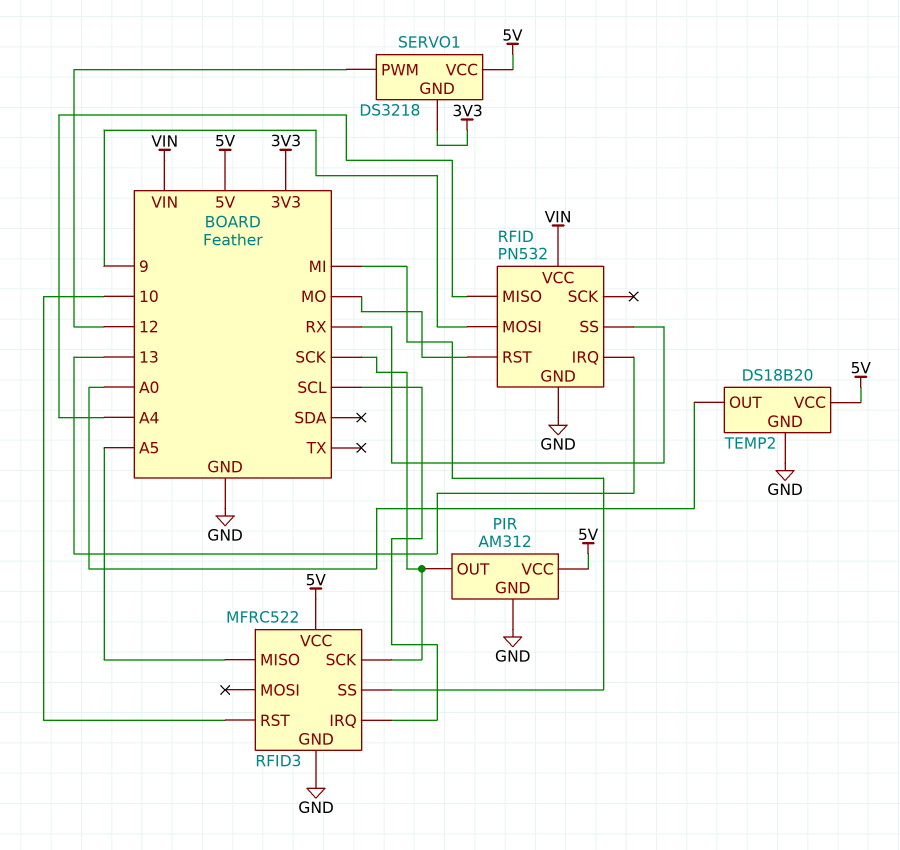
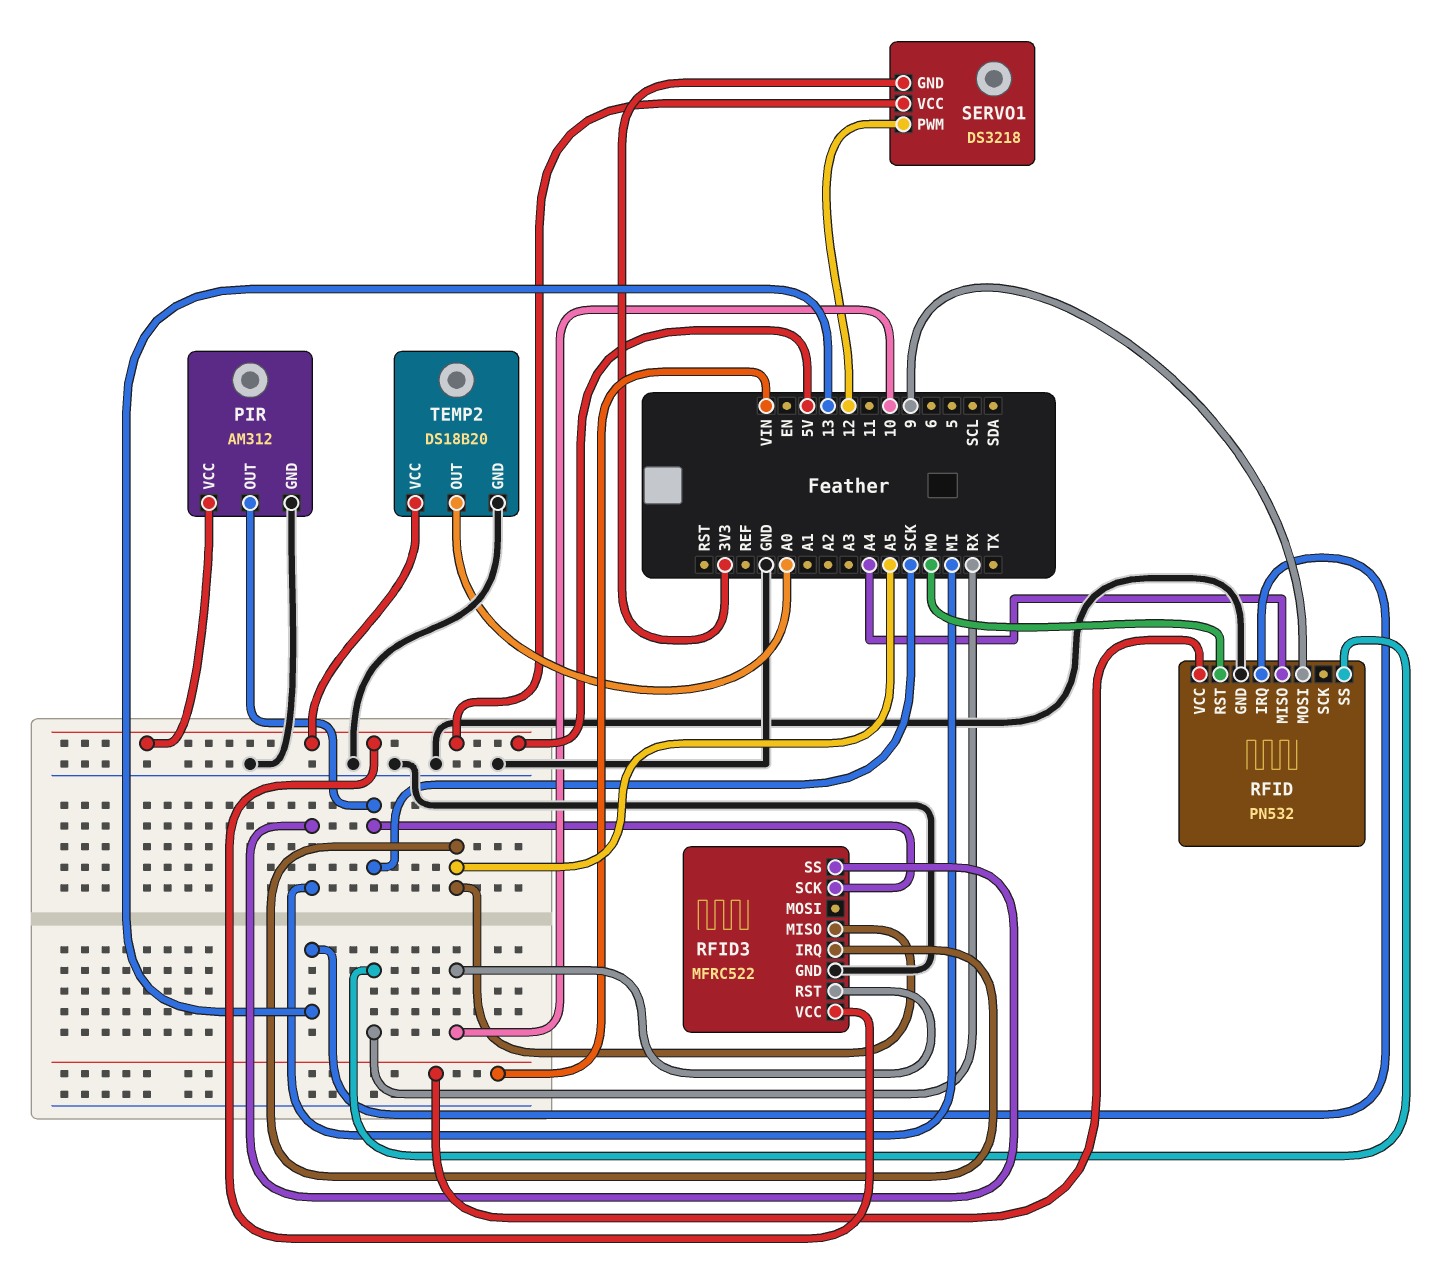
RFID3 pin IRQ: SCL -> A5

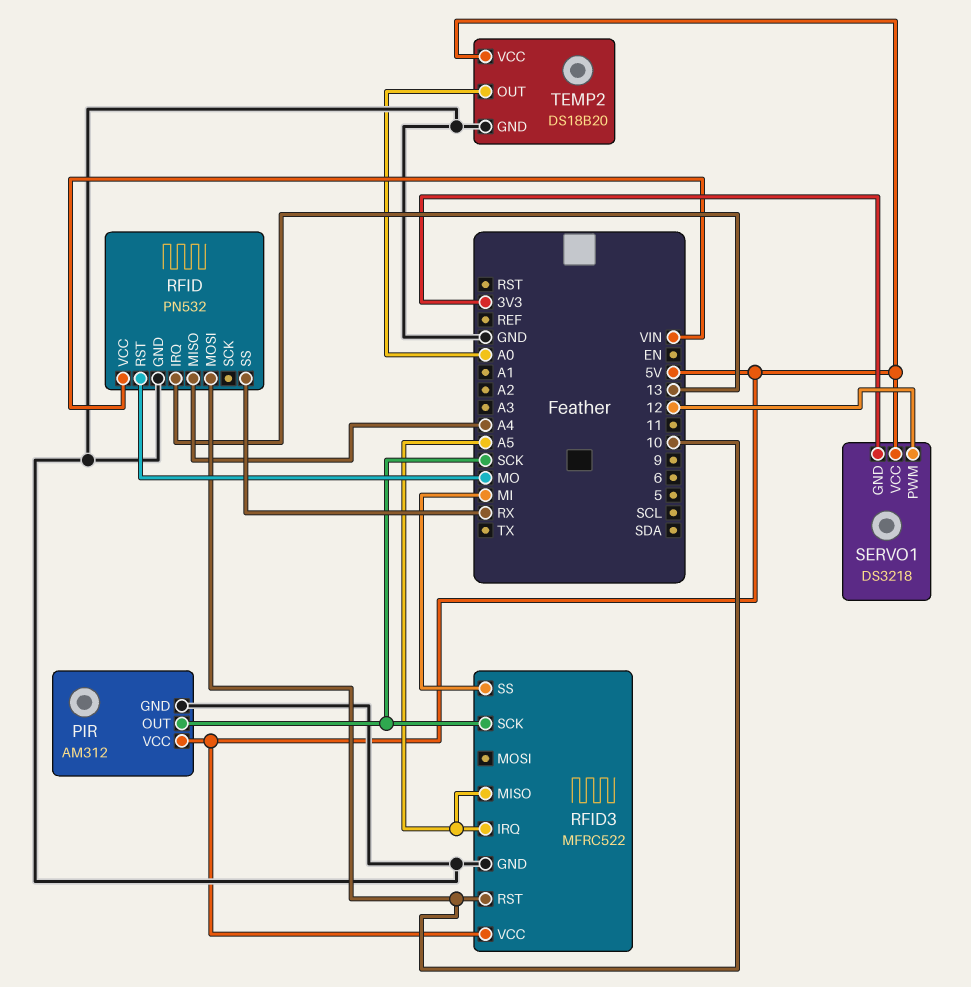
RFID pin MOSI: 9 -> 10

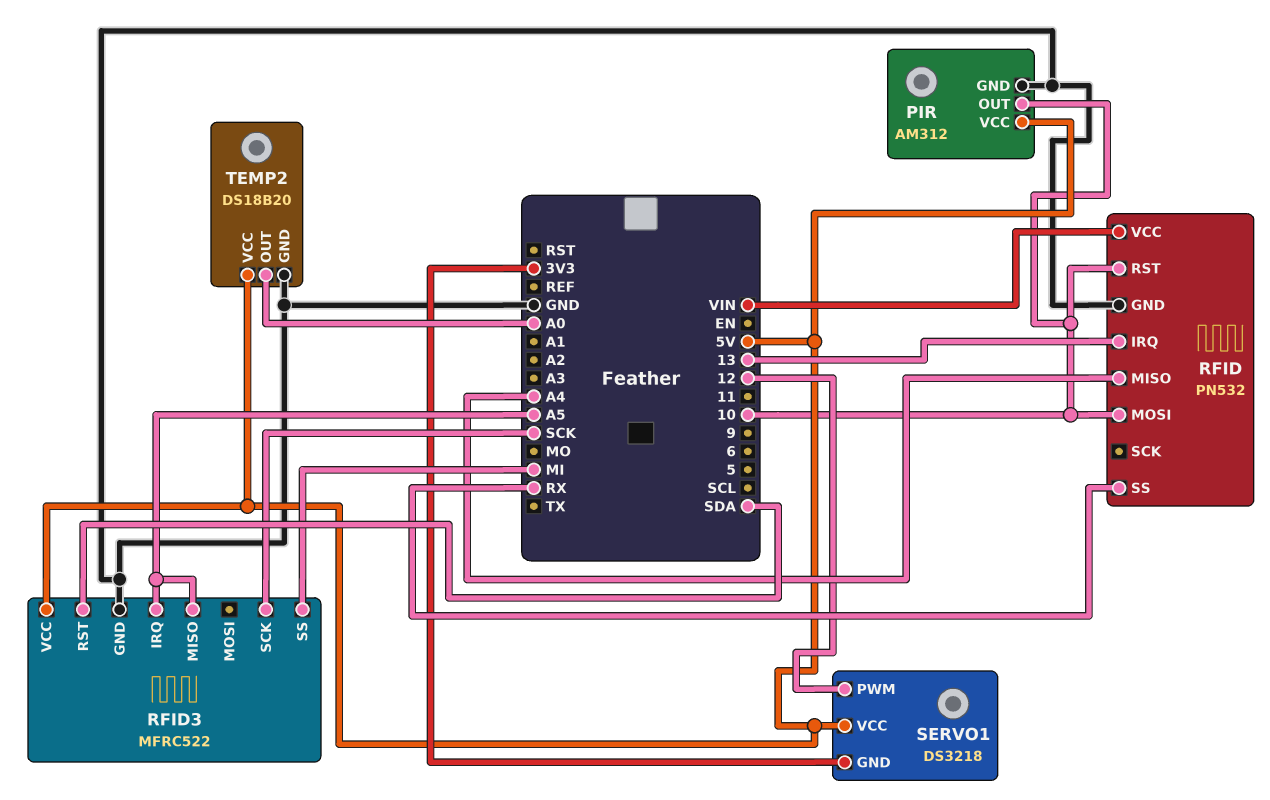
PIR pin OUT: SCK -> 10
RFID pin RST: MO -> 10
RFID3 pin RST: 10 -> SDA

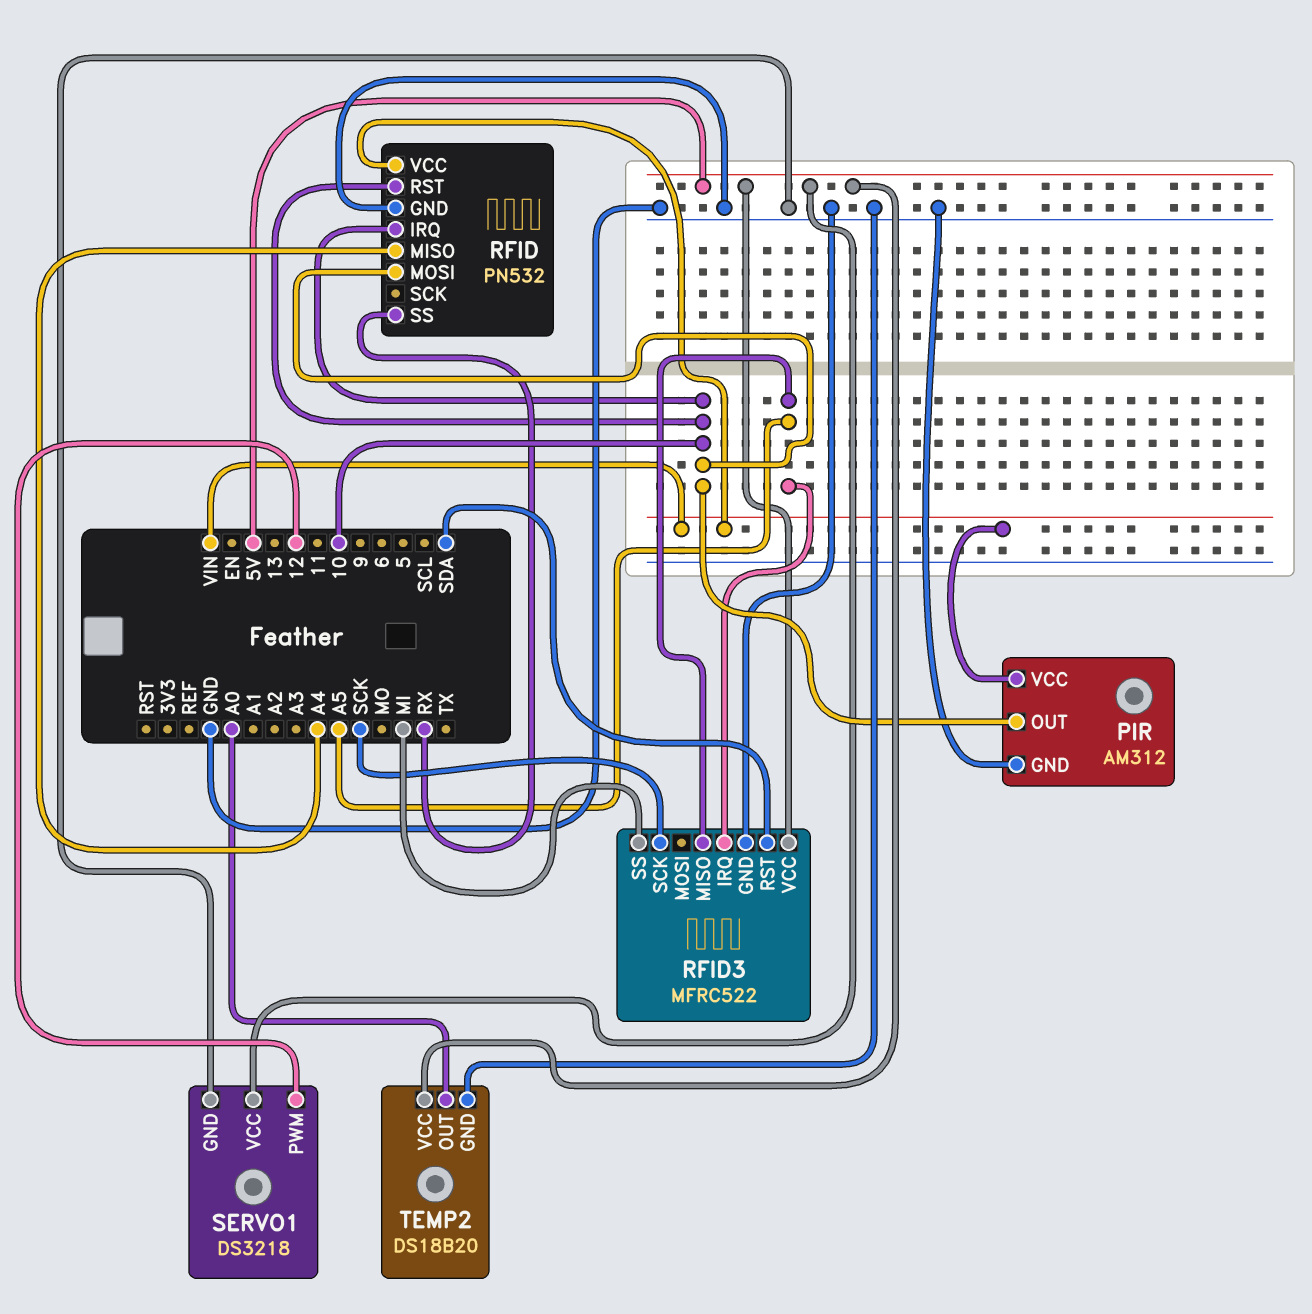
PIR pin VCC: 5V -> VIN
RFID pin IRQ: 13 -> 10
SERVO1 pin GND: 3V3 -> GND

